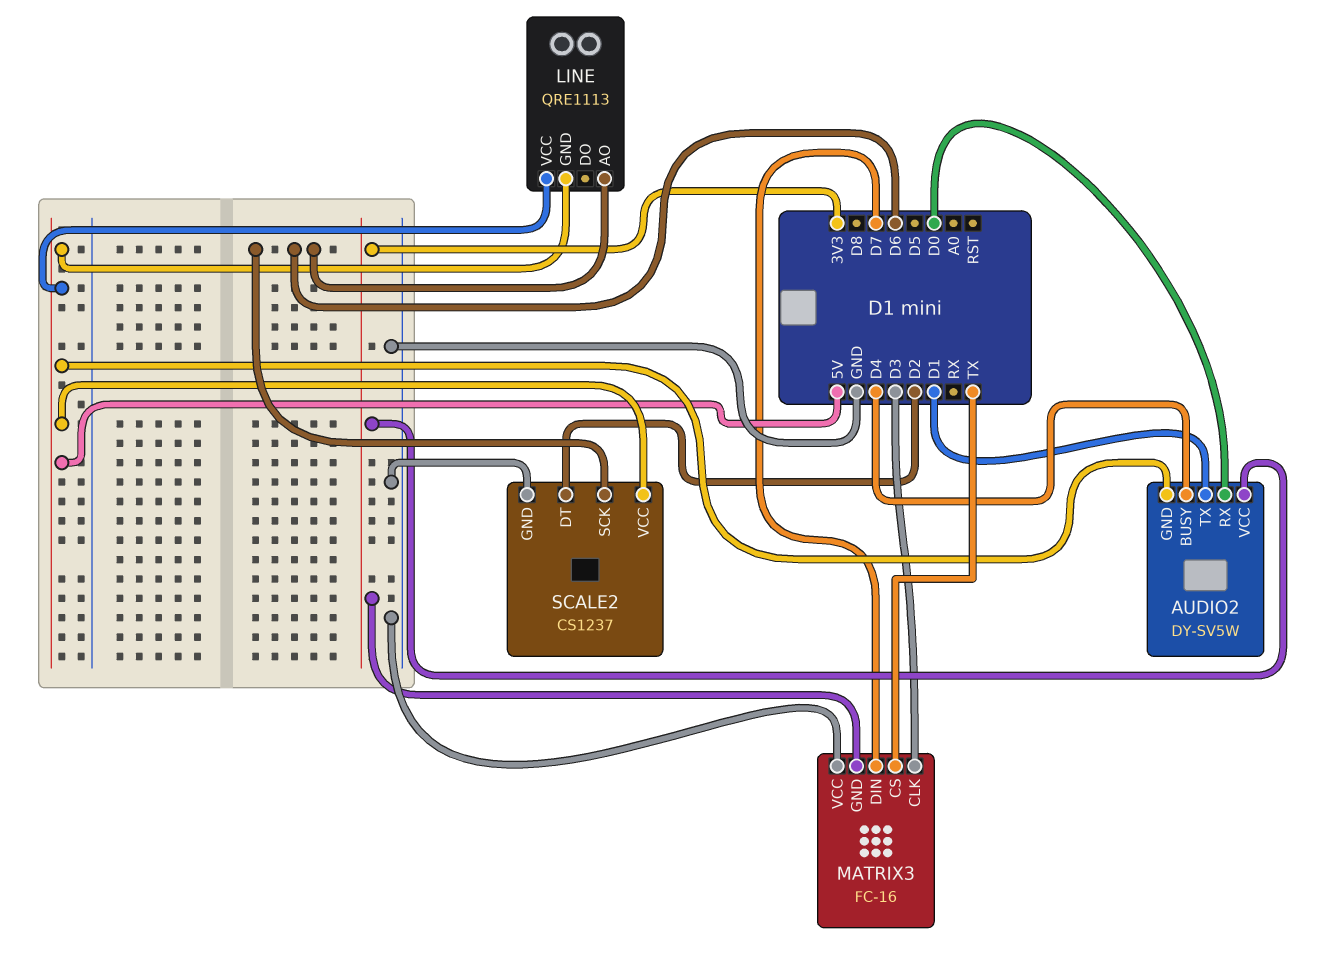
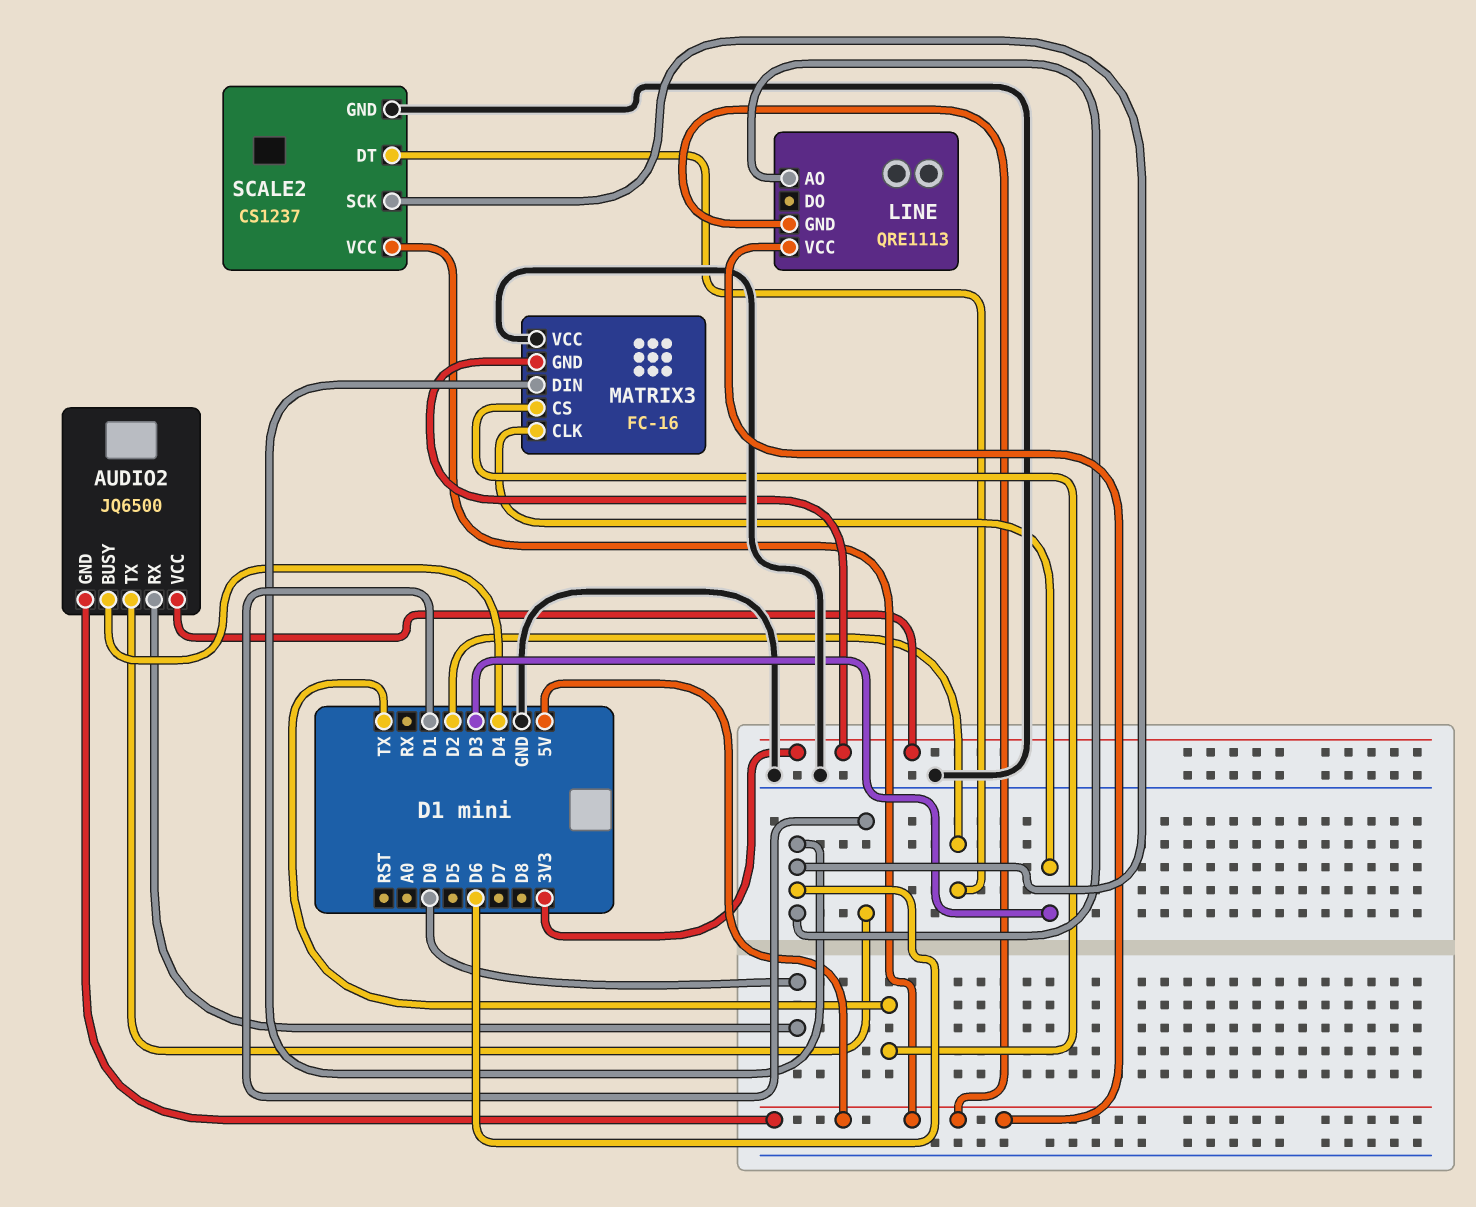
AUDIO2: DY-SV5W -> JQ6500
MATRIX3 pin DIN: D7 -> D6

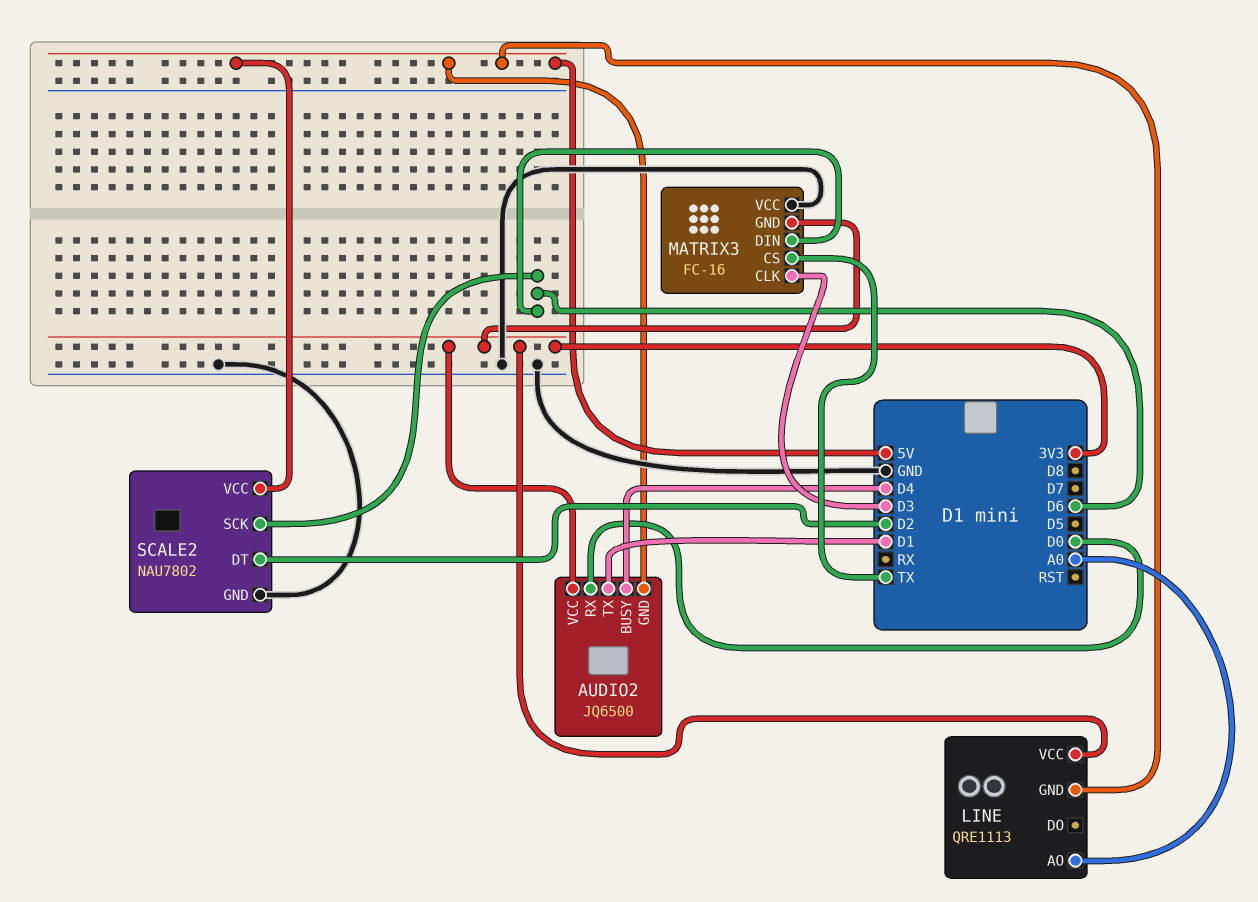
LINE pin AO: D6 -> A0
LINE pin VCC: 5V -> 3V3
SCALE2: CS1237 -> NAU7802

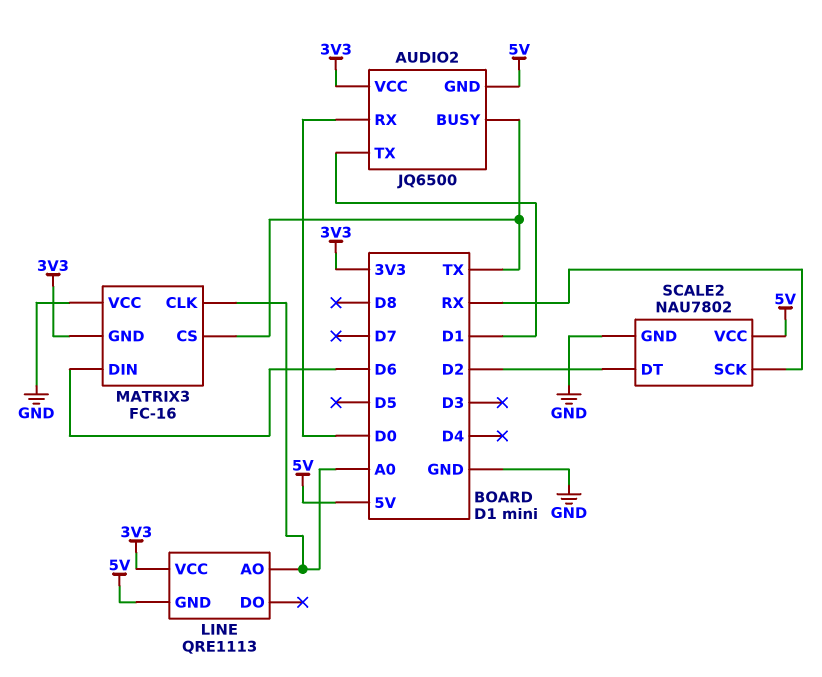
AUDIO2 pin BUSY: D4 -> TX
MATRIX3 pin CLK: D3 -> A0
SCALE2 pin SCK: D6 -> RX

